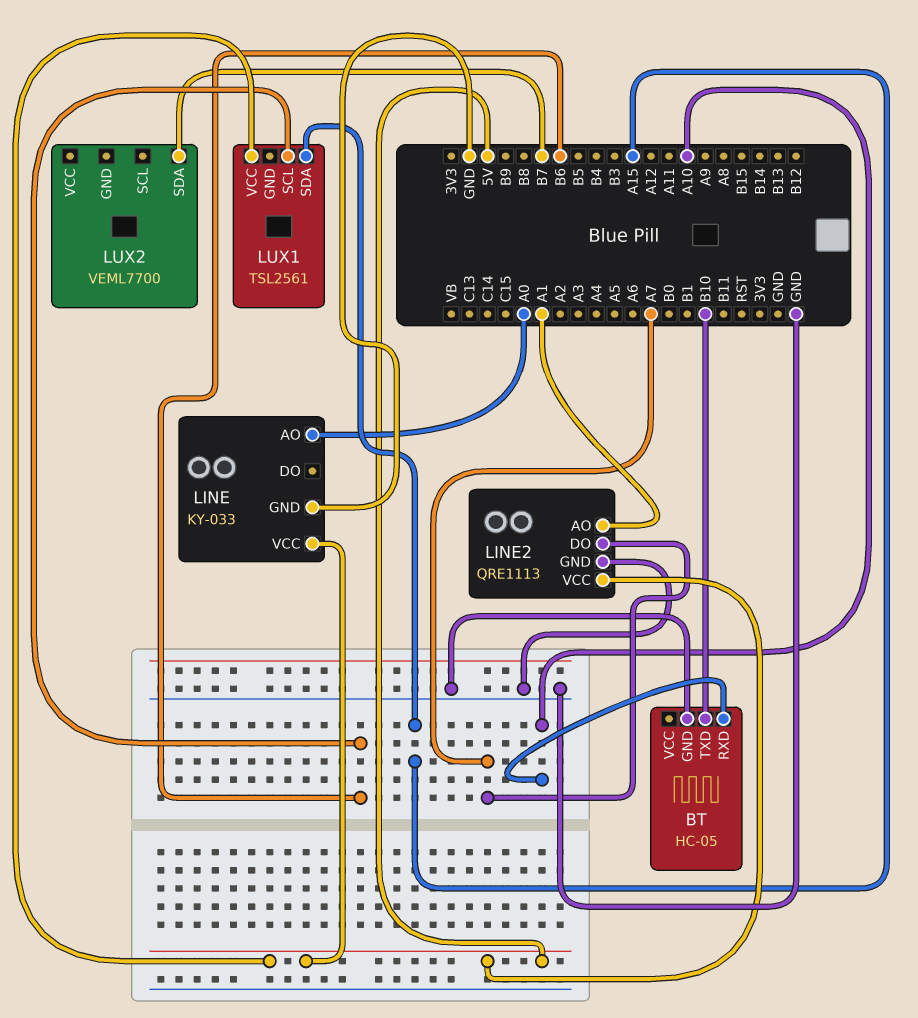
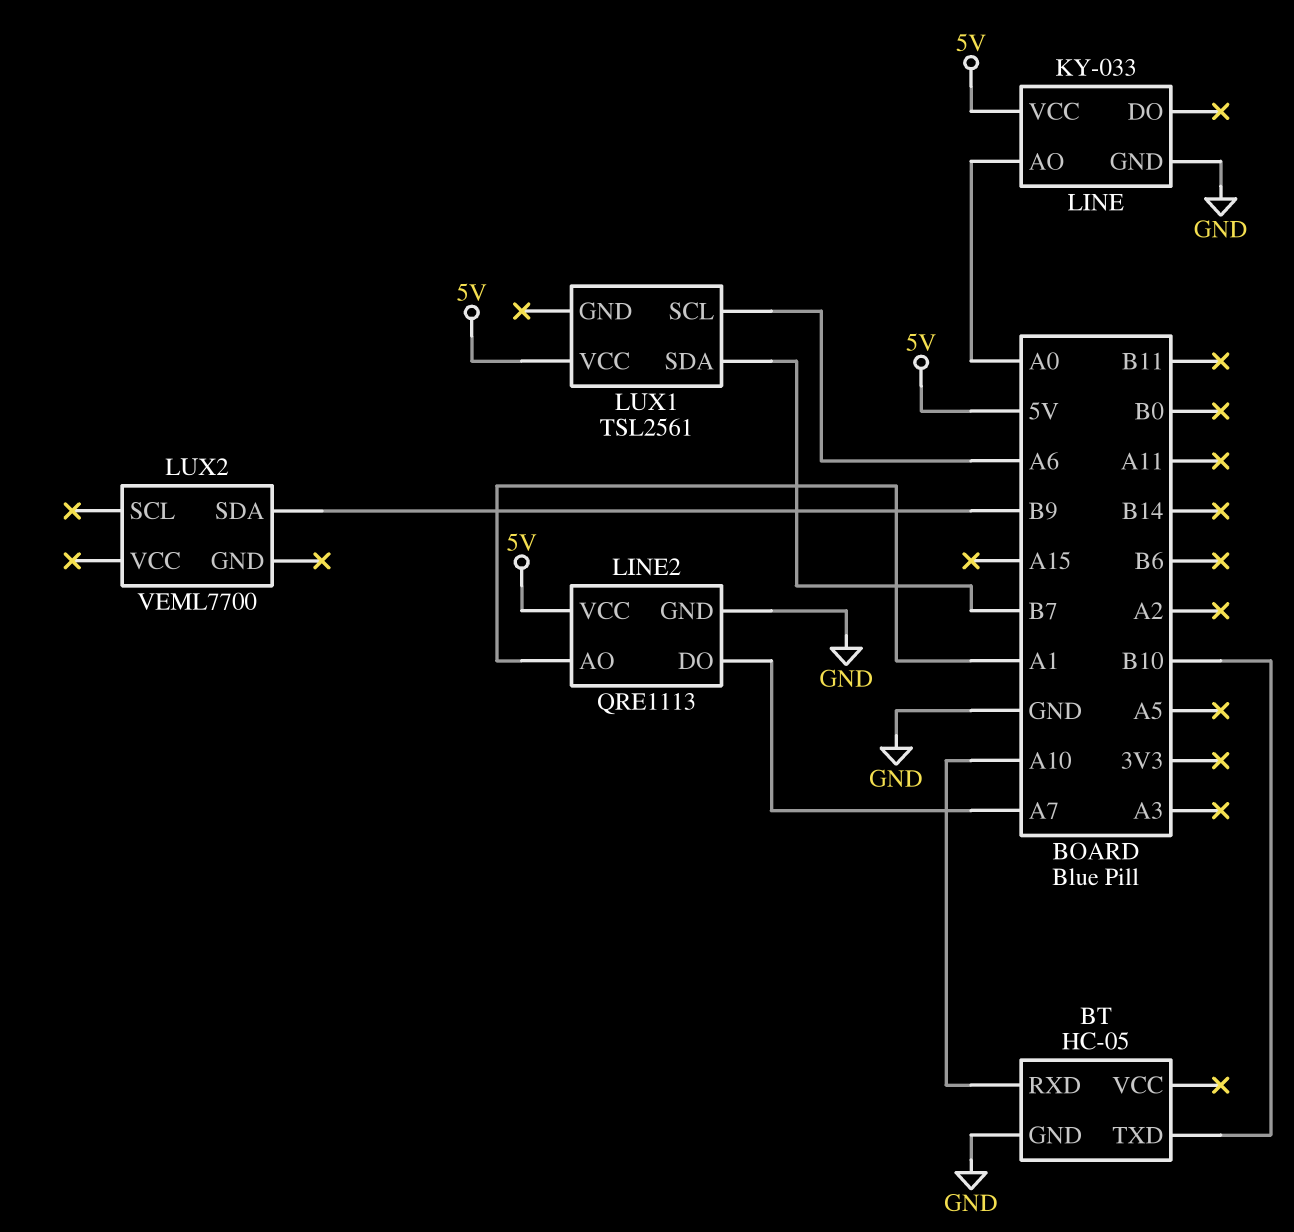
LUX1 pin SCL: B6 -> A6
LUX1 pin SDA: A15 -> B7
LUX2 pin SDA: B7 -> B9

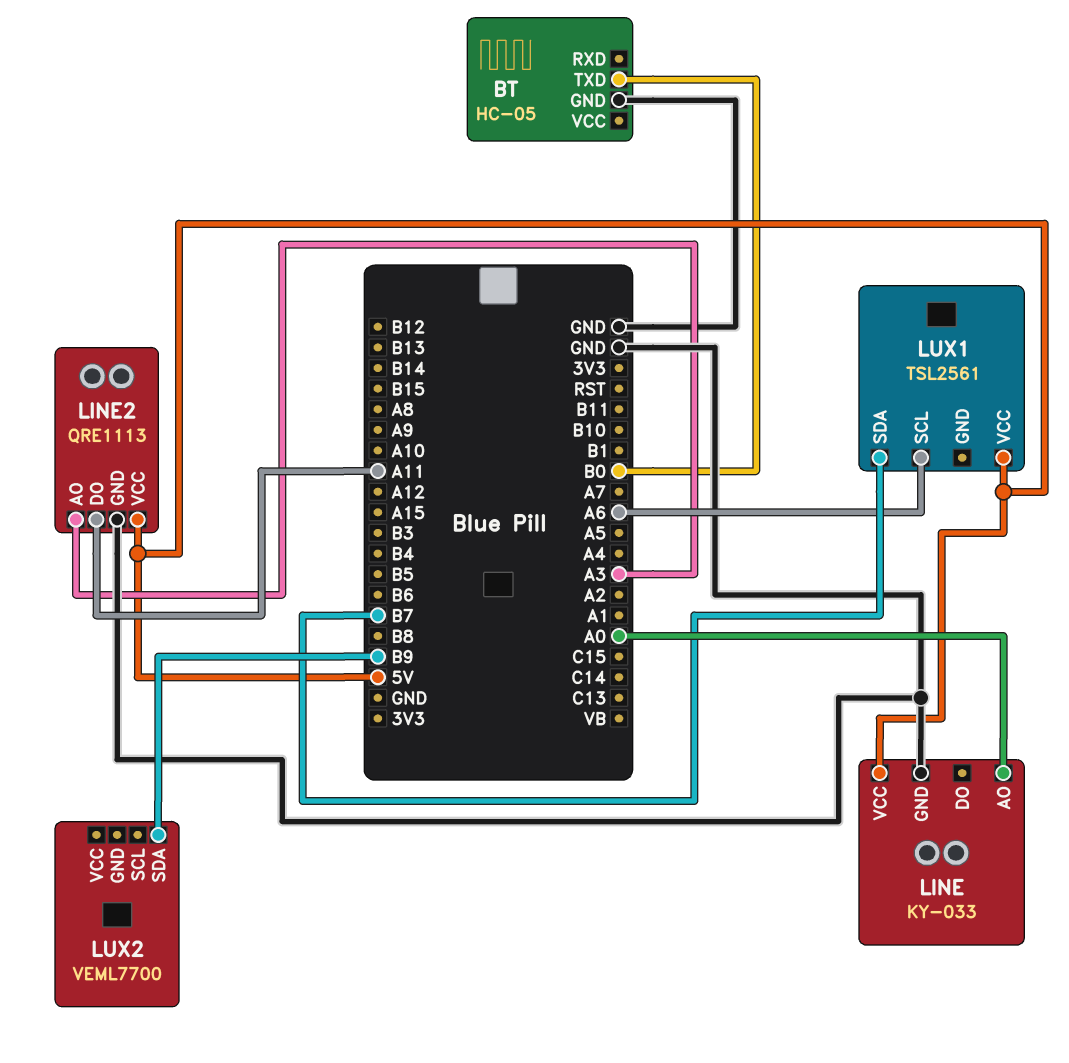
BT pin RXD: A10 -> none
BT pin TXD: B10 -> B0
LINE2 pin AO: A1 -> A3
LINE2 pin DO: A7 -> A11

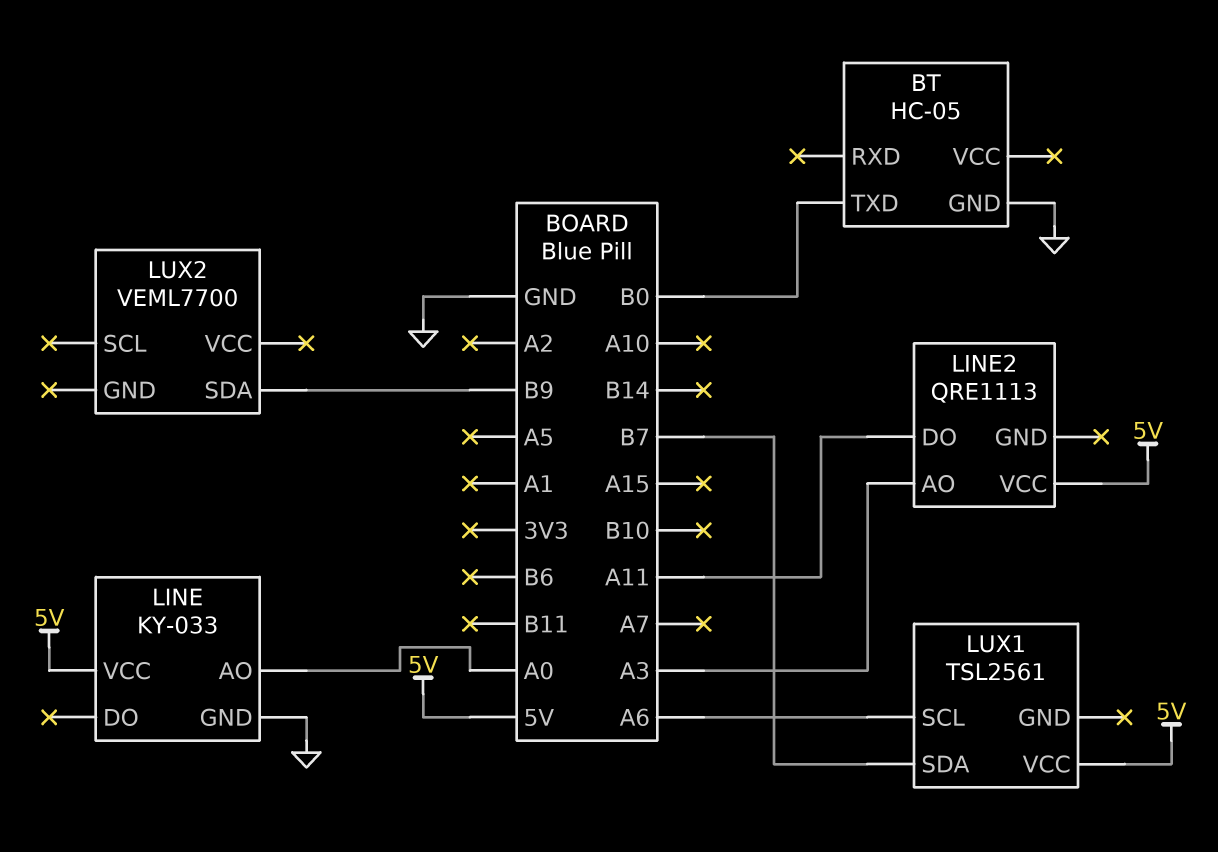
LINE2 pin GND: GND -> none

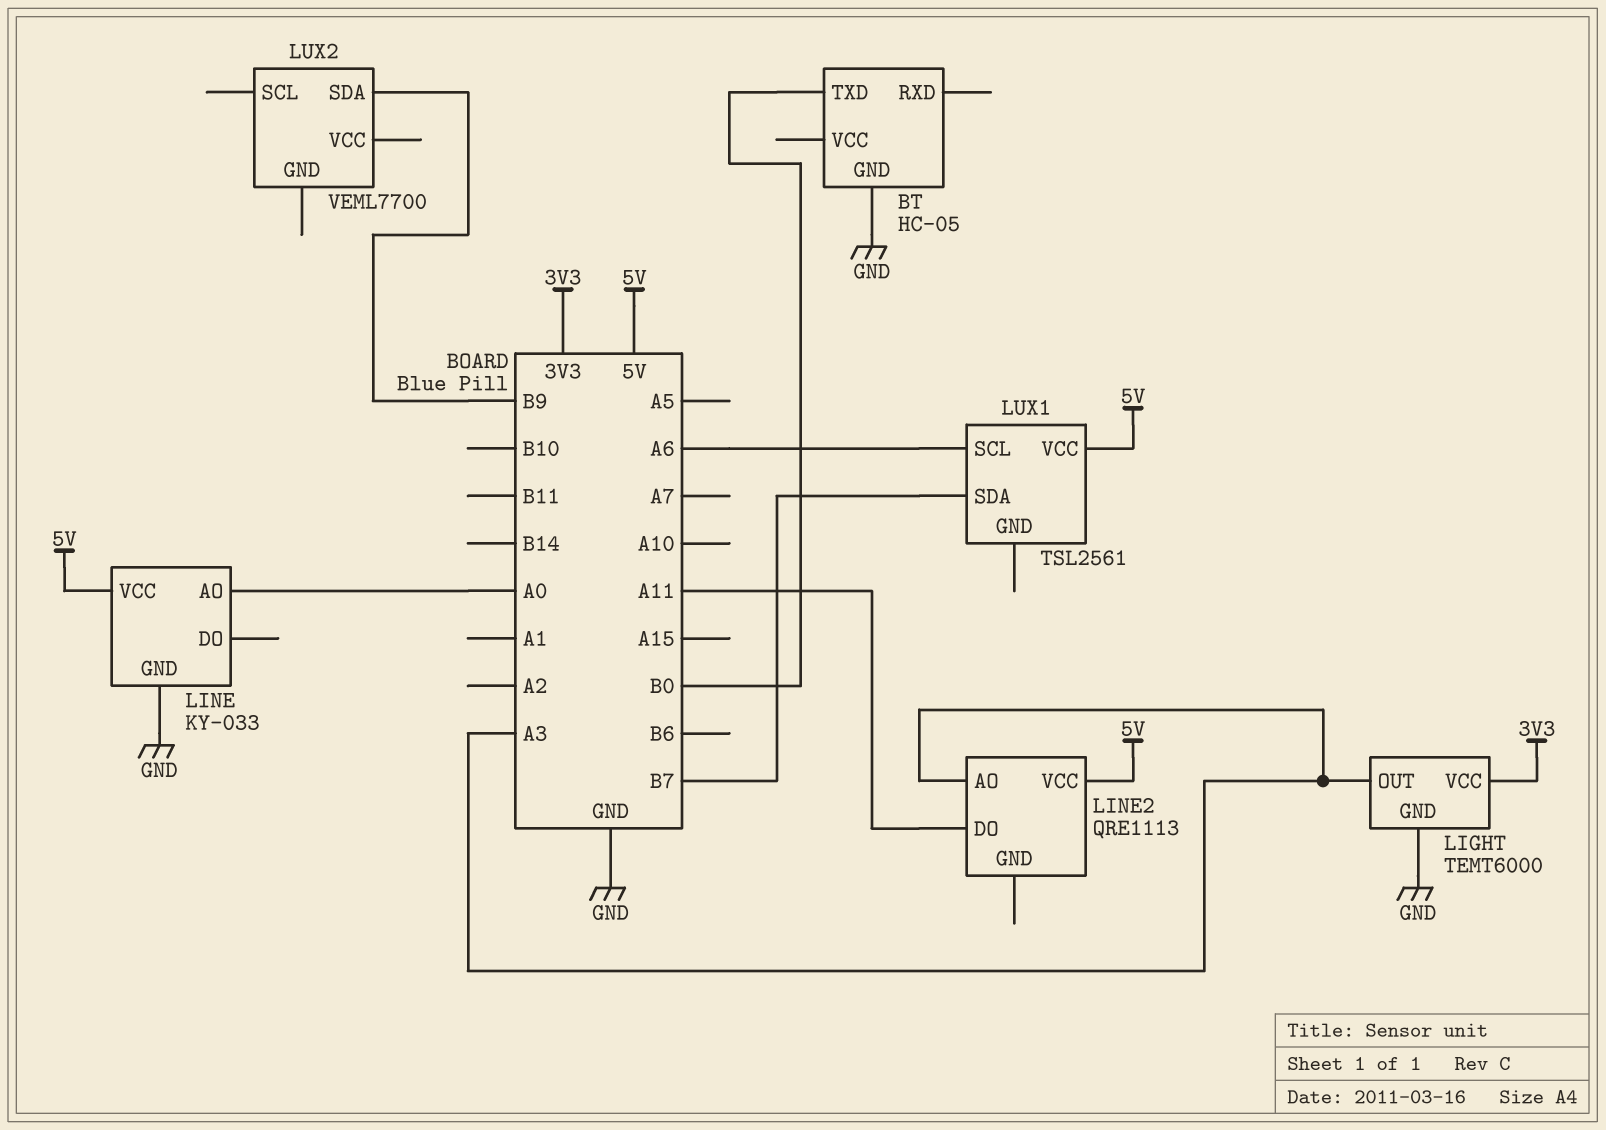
LIGHT: none -> TEMT6000
LIGHT pin GND: none -> GND
LIGHT pin OUT: none -> A3
LIGHT pin VCC: none -> 3V3

